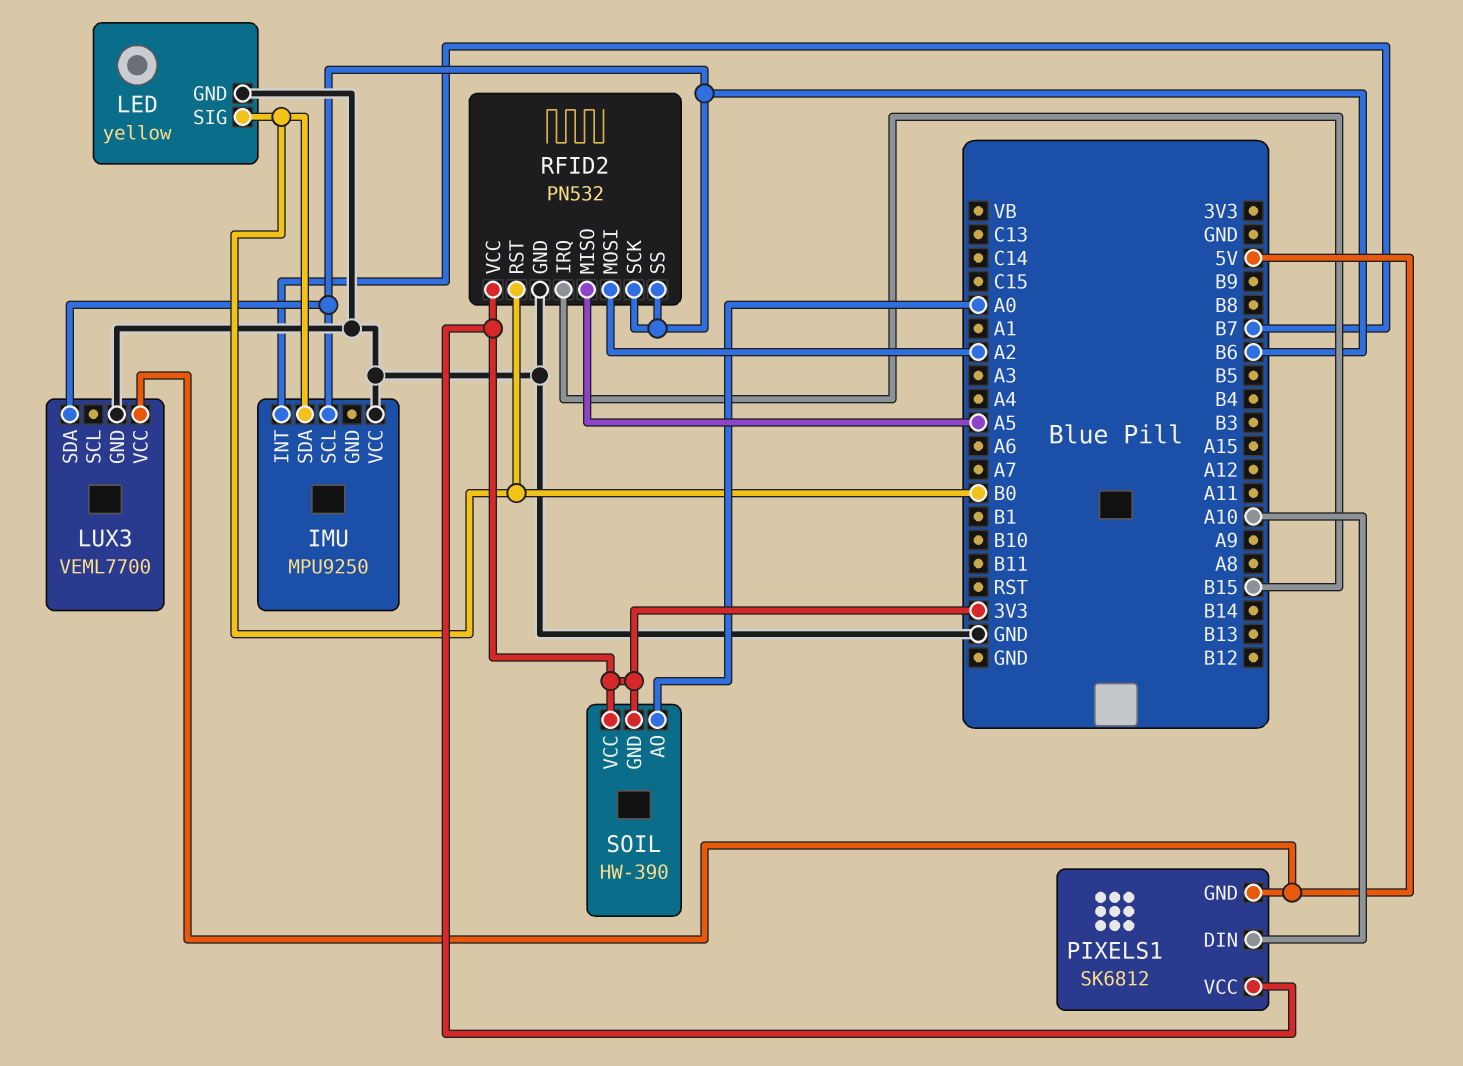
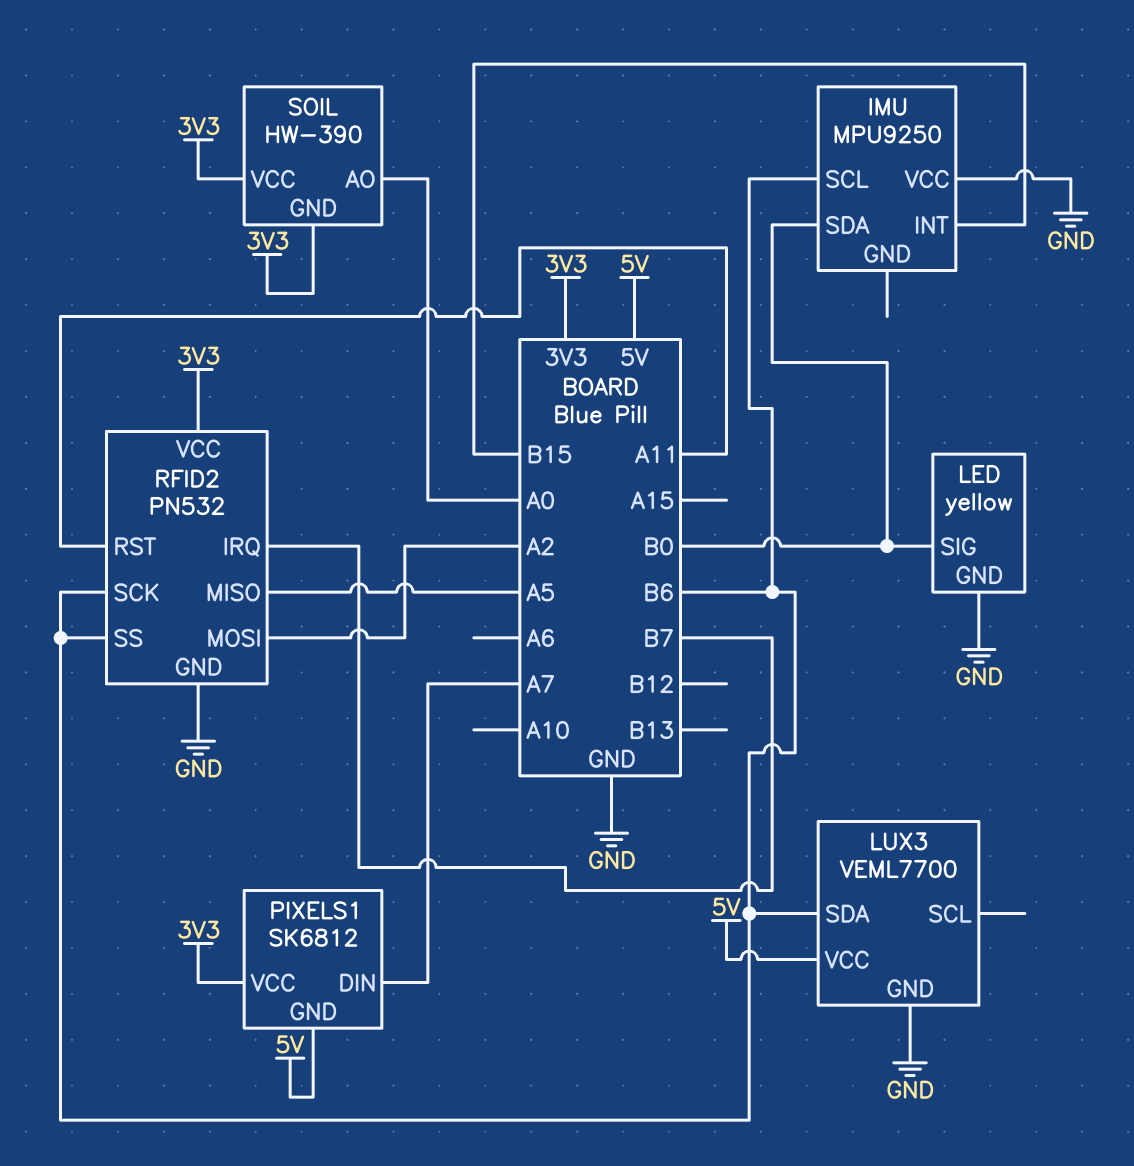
IMU pin INT: B7 -> B15
PIXELS1 pin DIN: A10 -> A7
RFID2 pin IRQ: B15 -> B7
RFID2 pin RST: B0 -> A11

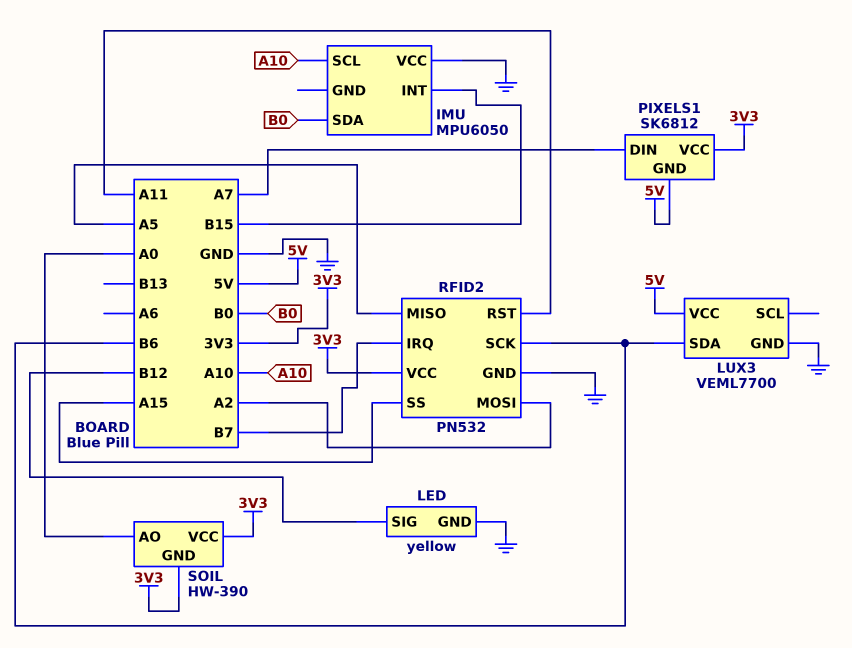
IMU: MPU9250 -> MPU6050
IMU pin SCL: B6 -> A10
LED pin SIG: B0 -> B12
RFID2 pin SS: B6 -> A15

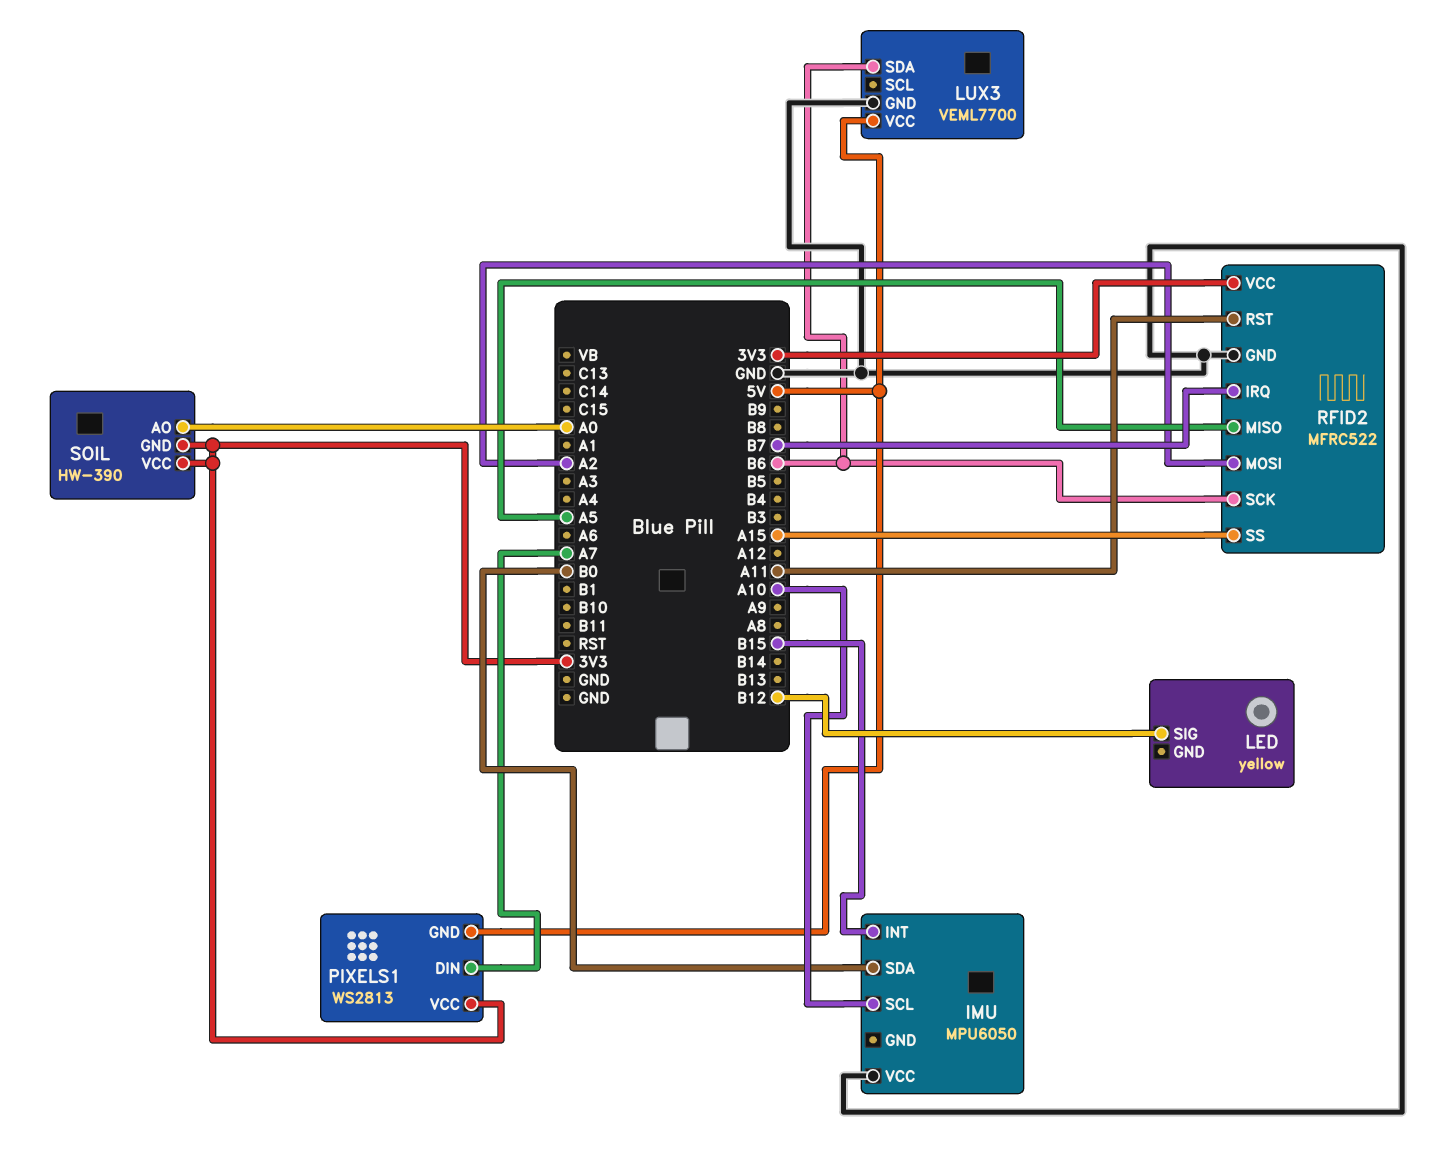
LED pin GND: GND -> none
PIXELS1: SK6812 -> WS2813
RFID2: PN532 -> MFRC522

